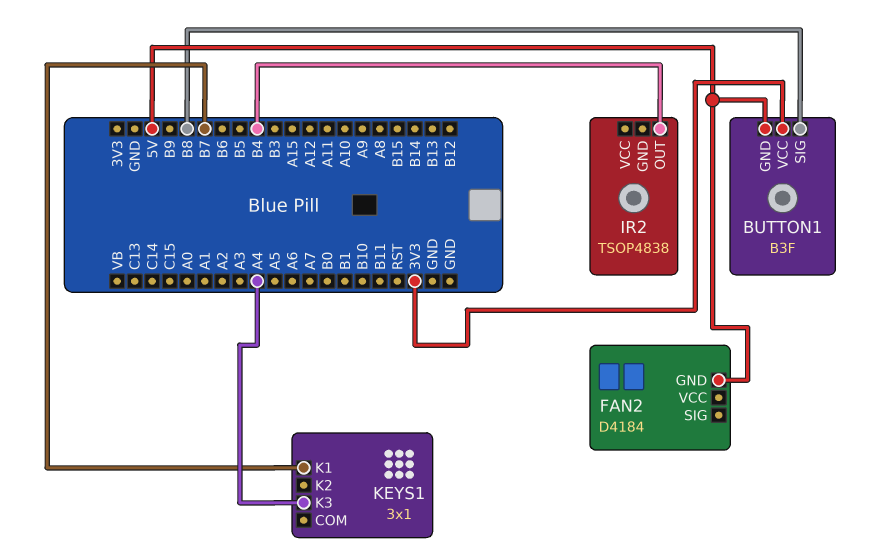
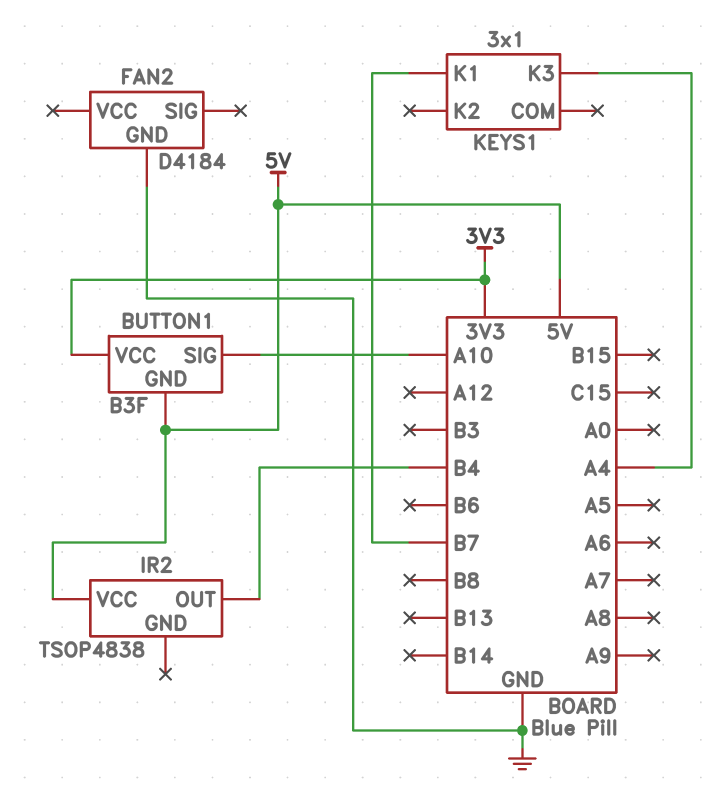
BUTTON1 pin SIG: B8 -> A10
FAN2 pin GND: 5V -> GND
IR2 pin VCC: none -> 5V

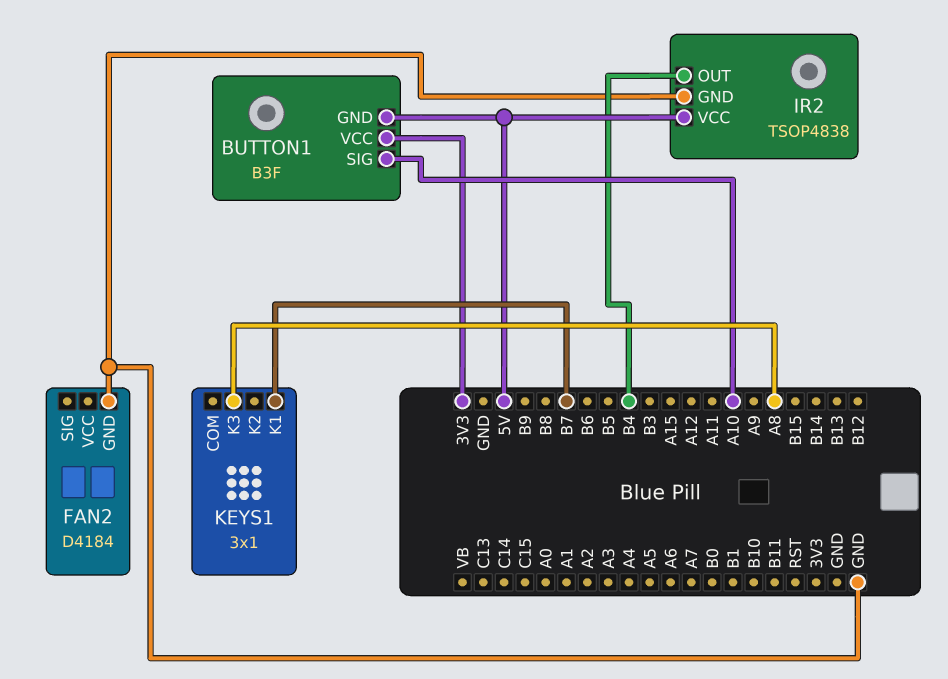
IR2 pin GND: none -> GND
KEYS1 pin K3: A4 -> A8

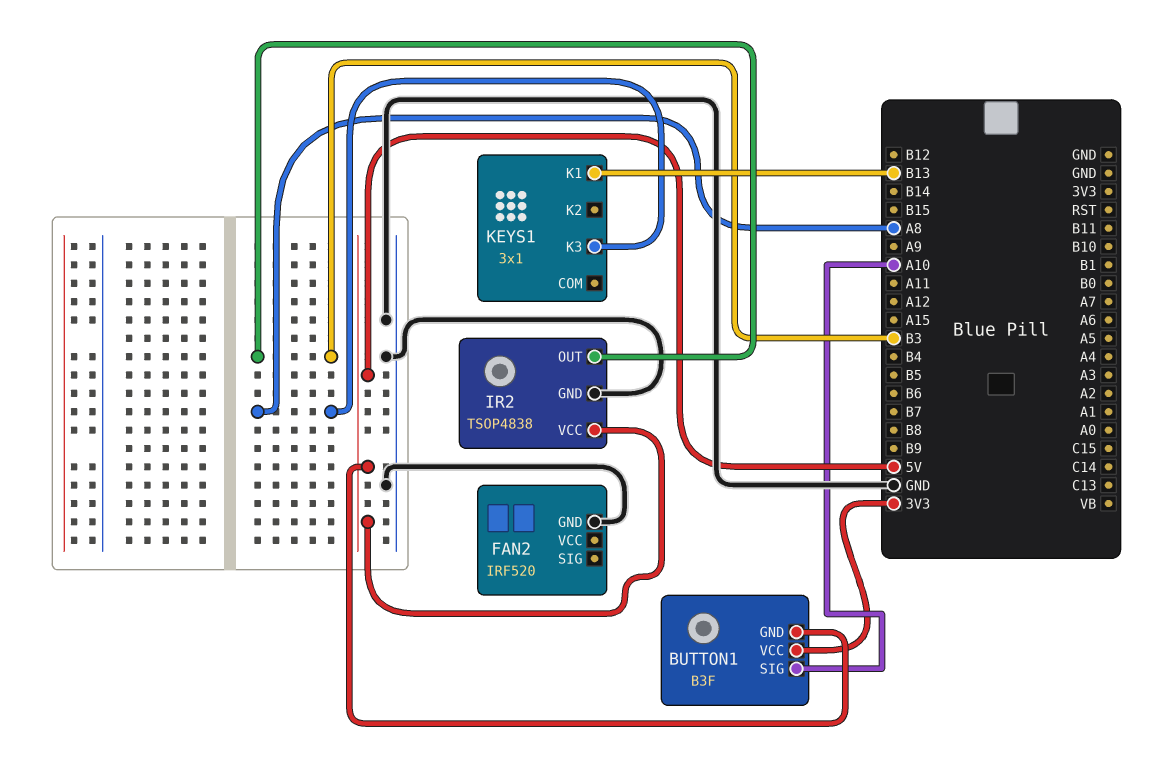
FAN2: D4184 -> IRF520
IR2 pin OUT: B4 -> B3
KEYS1 pin K1: B7 -> B13

